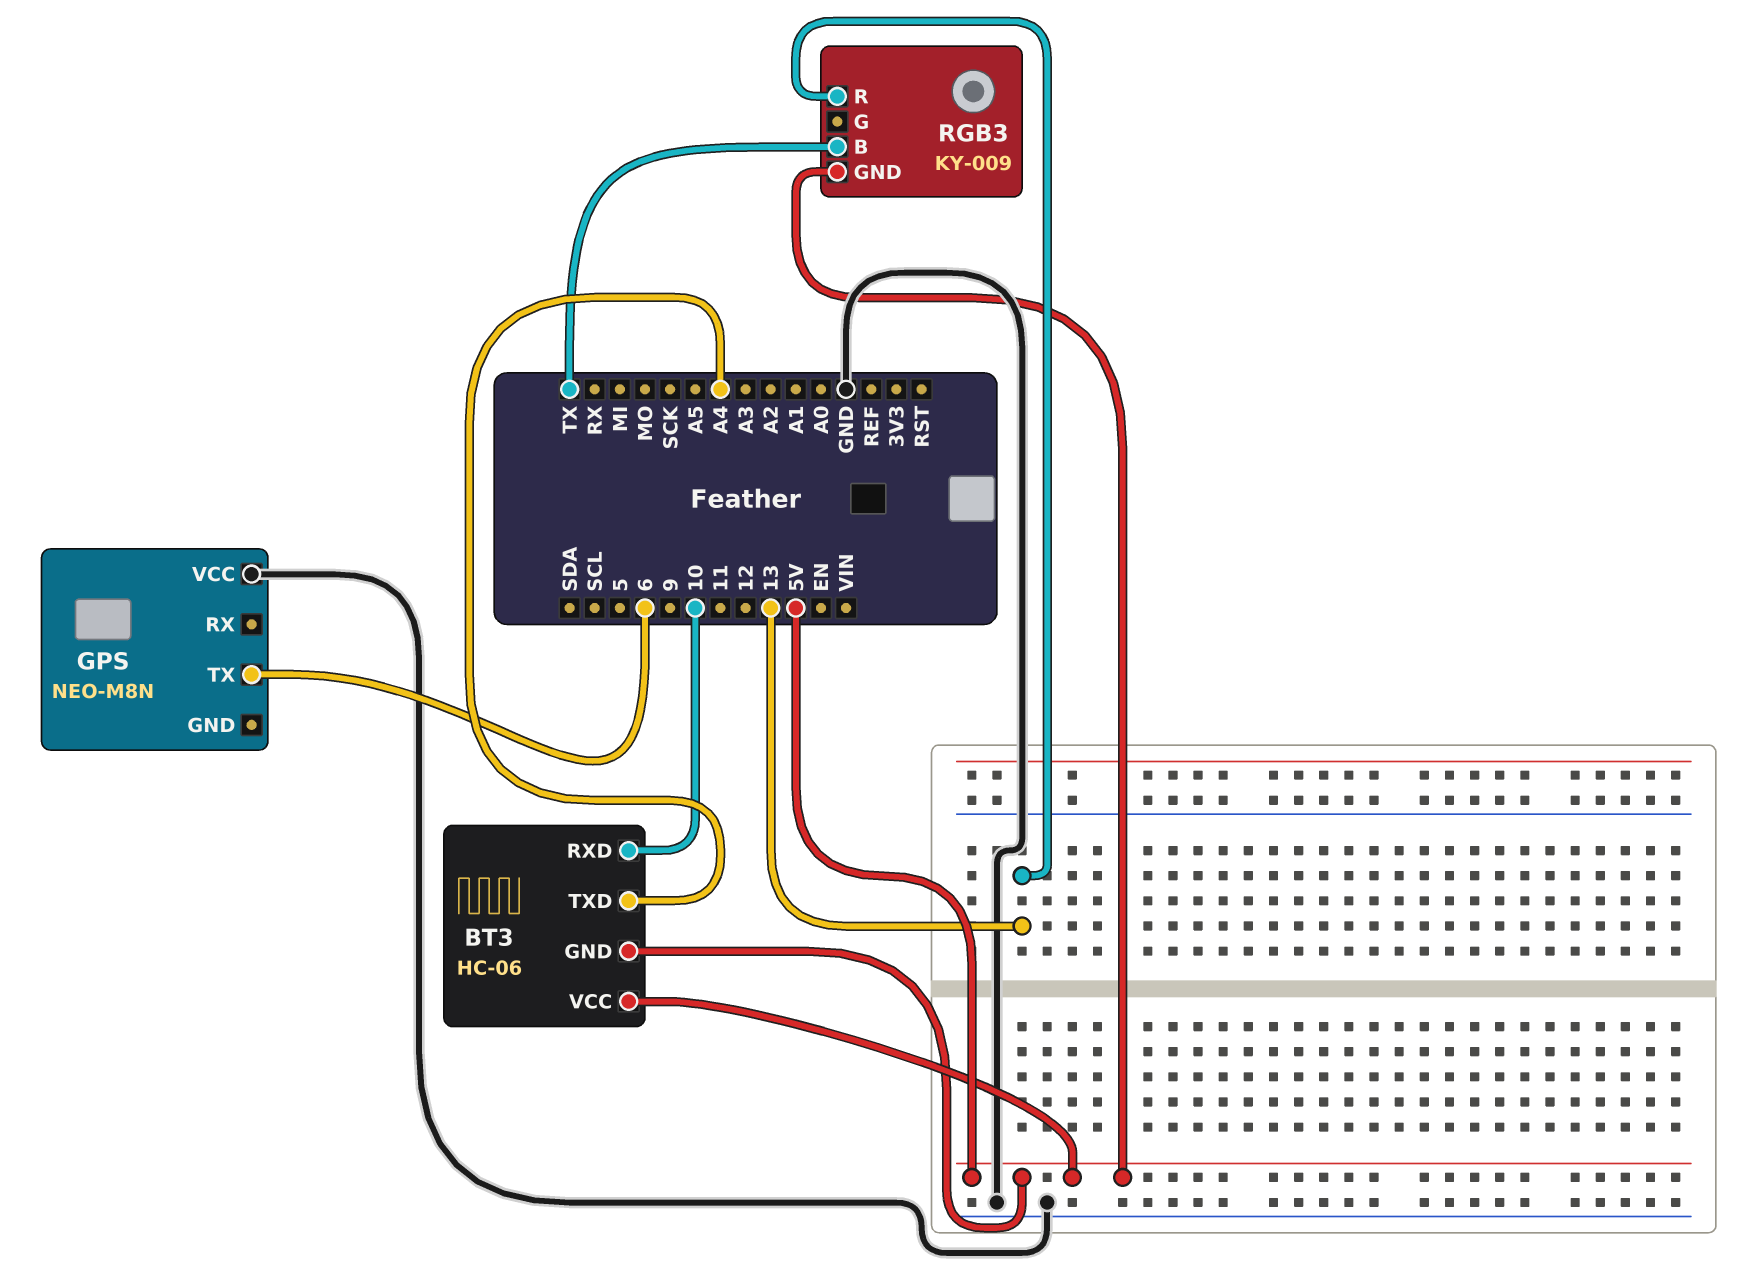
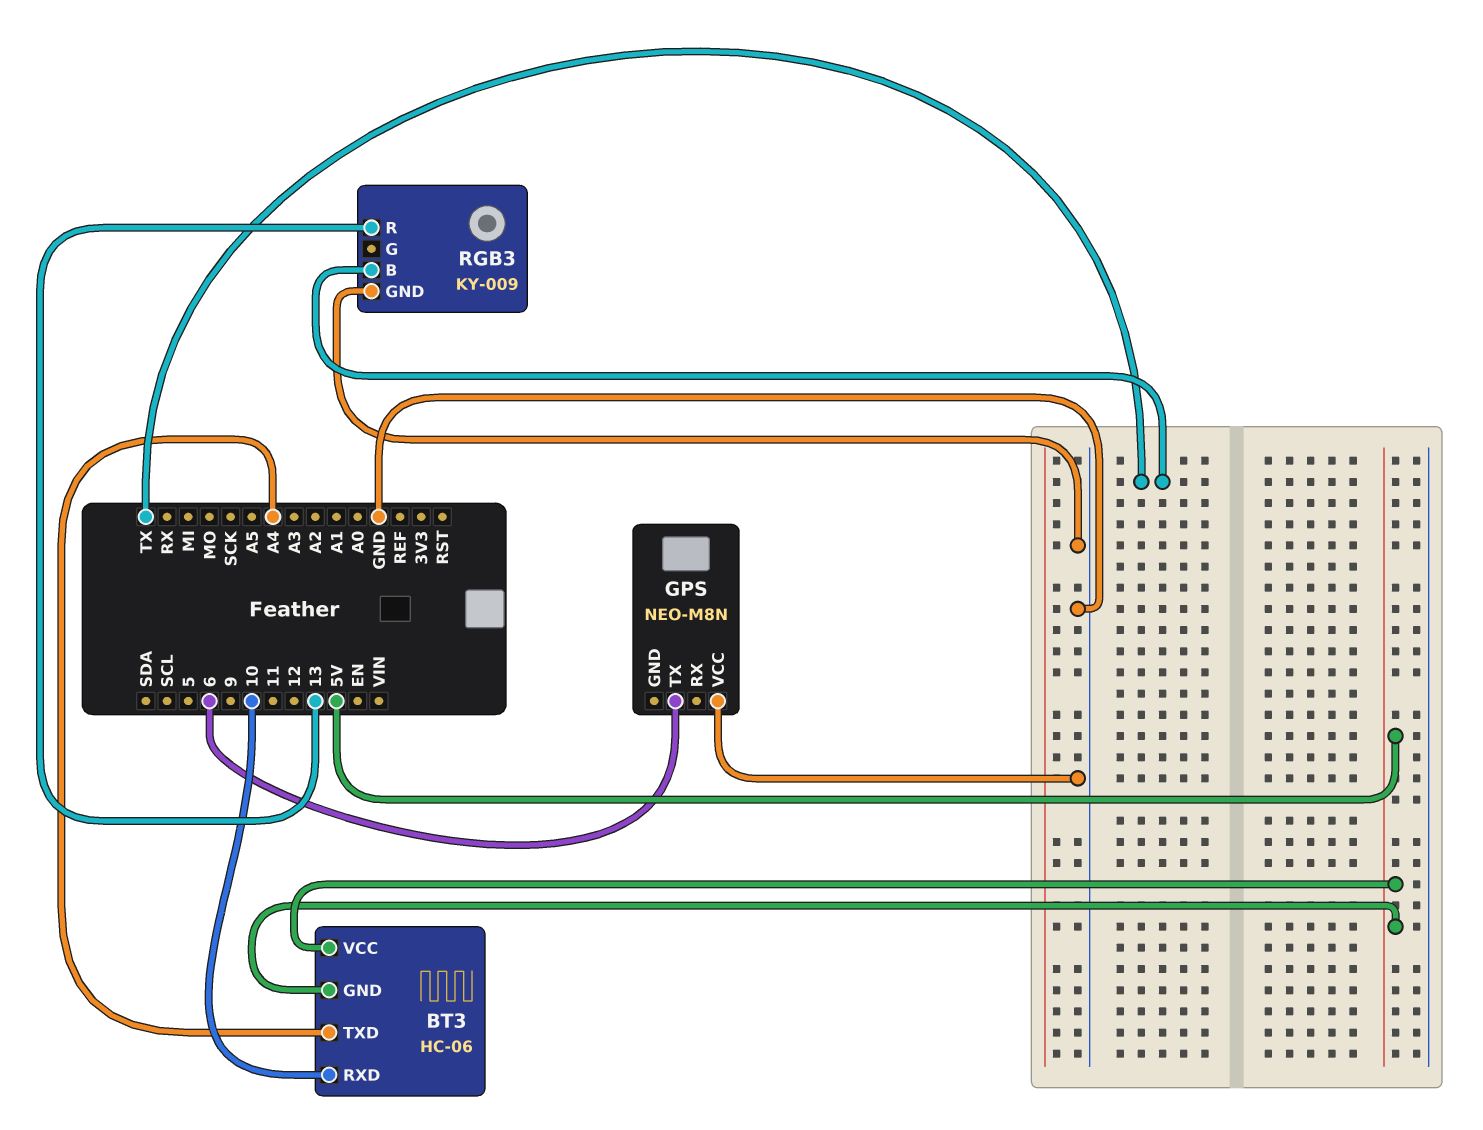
RGB3 pin GND: 5V -> GND

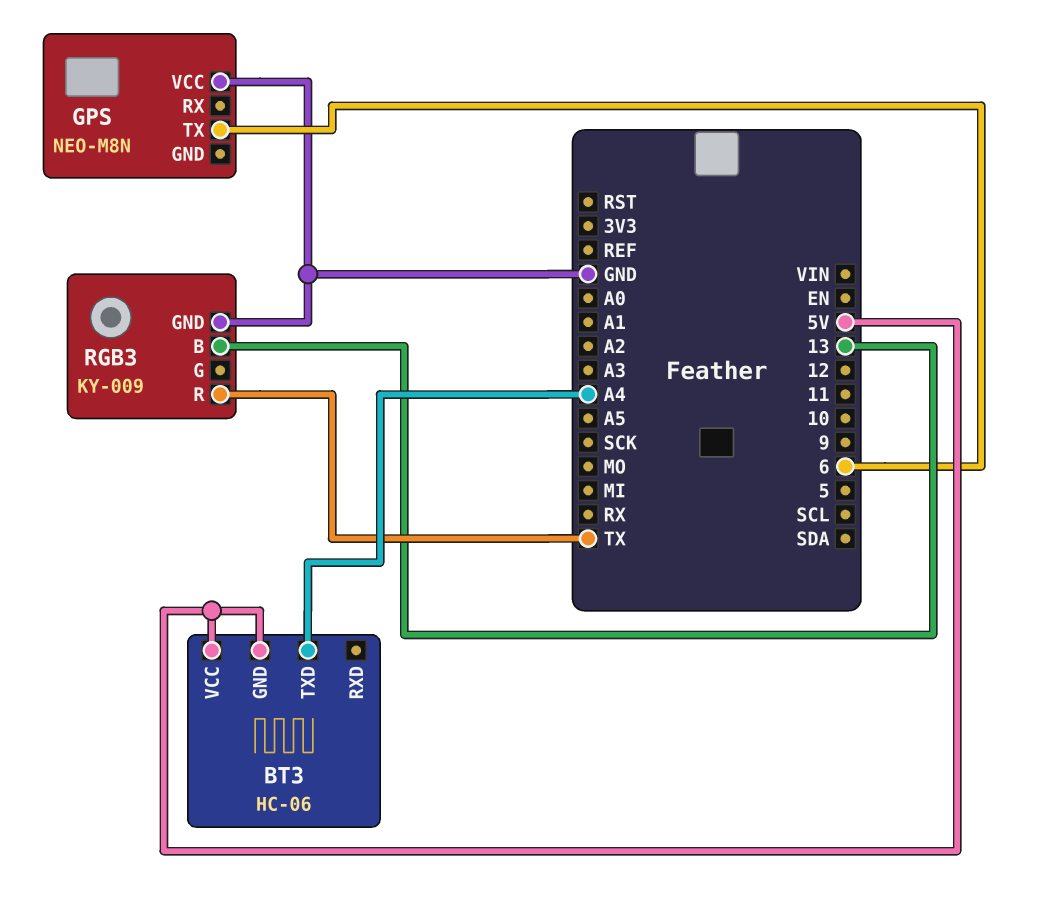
BT3 pin RXD: 10 -> none
RGB3 pin B: TX -> 13
RGB3 pin R: 13 -> TX

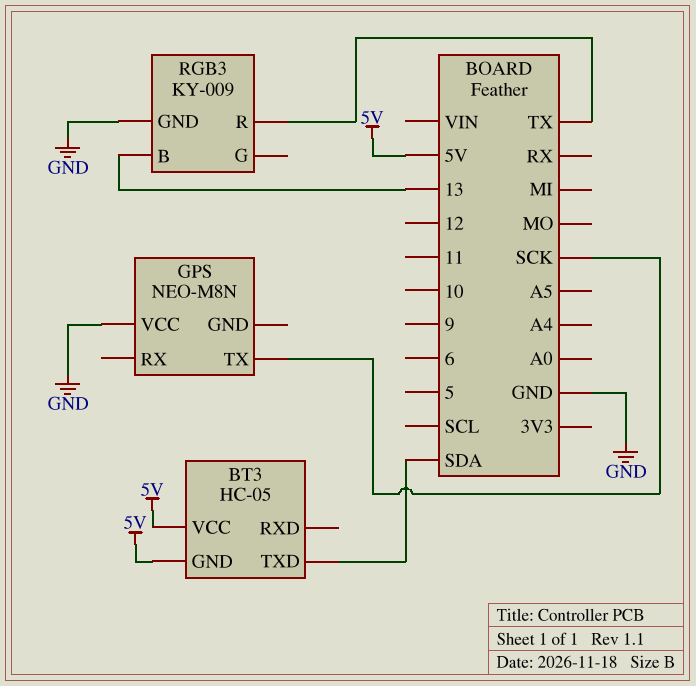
BT3: HC-06 -> HC-05
BT3 pin TXD: A4 -> SDA
GPS pin TX: 6 -> SCK

